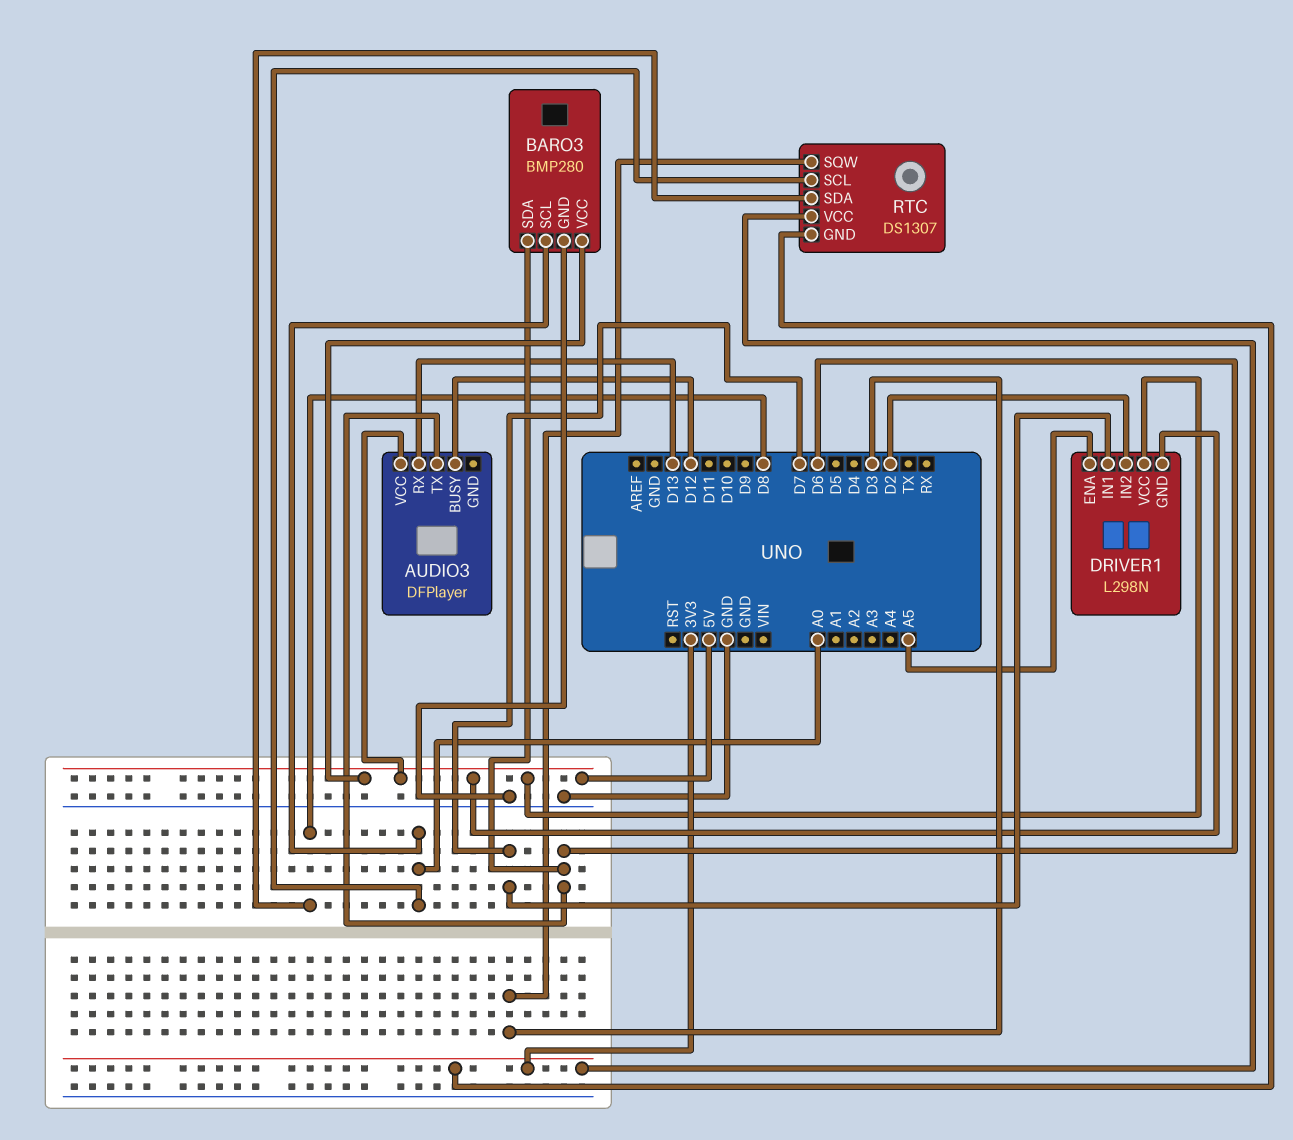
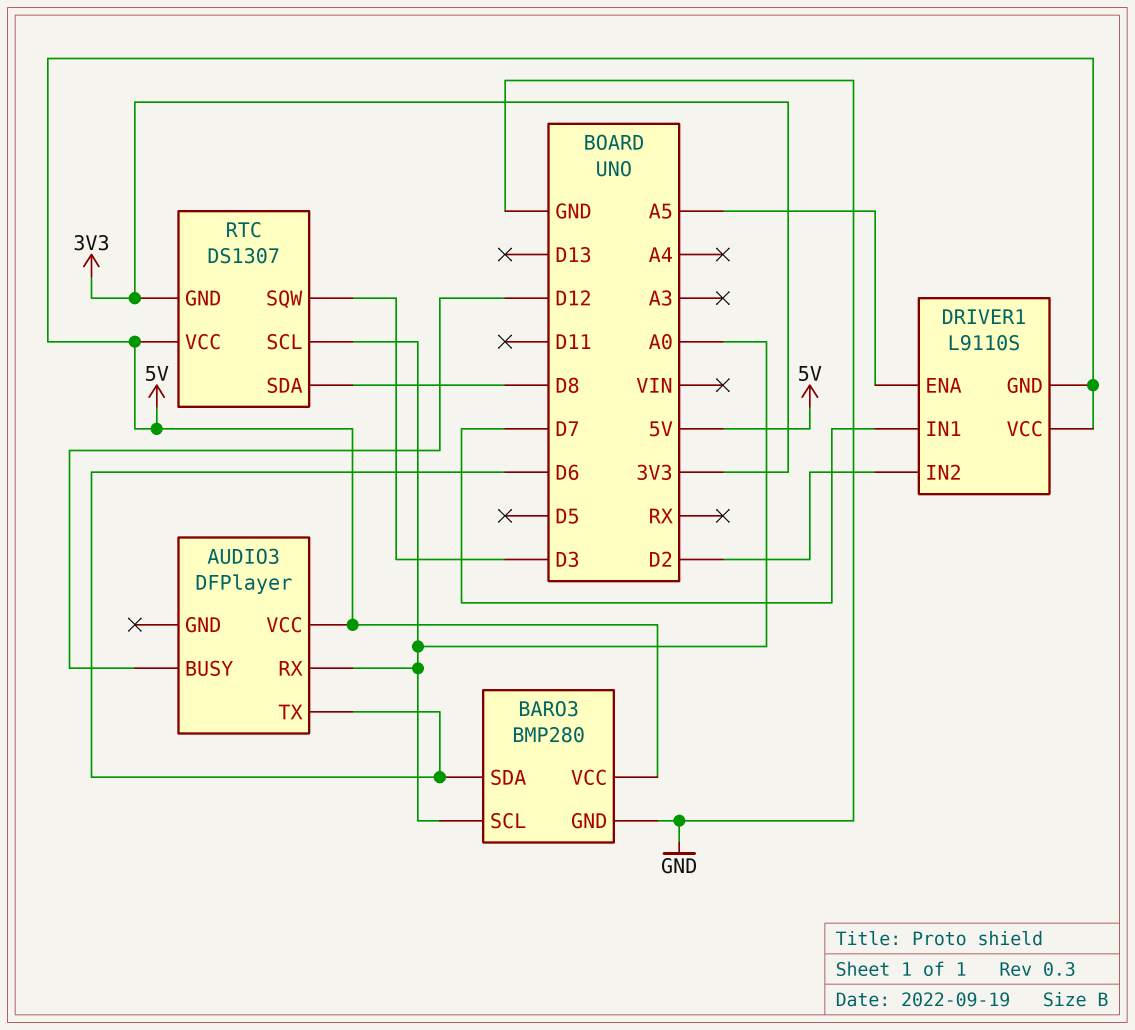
AUDIO3 pin RX: D13 -> A0
DRIVER1: L298N -> L9110S
RTC pin VCC: 3V3 -> 5V

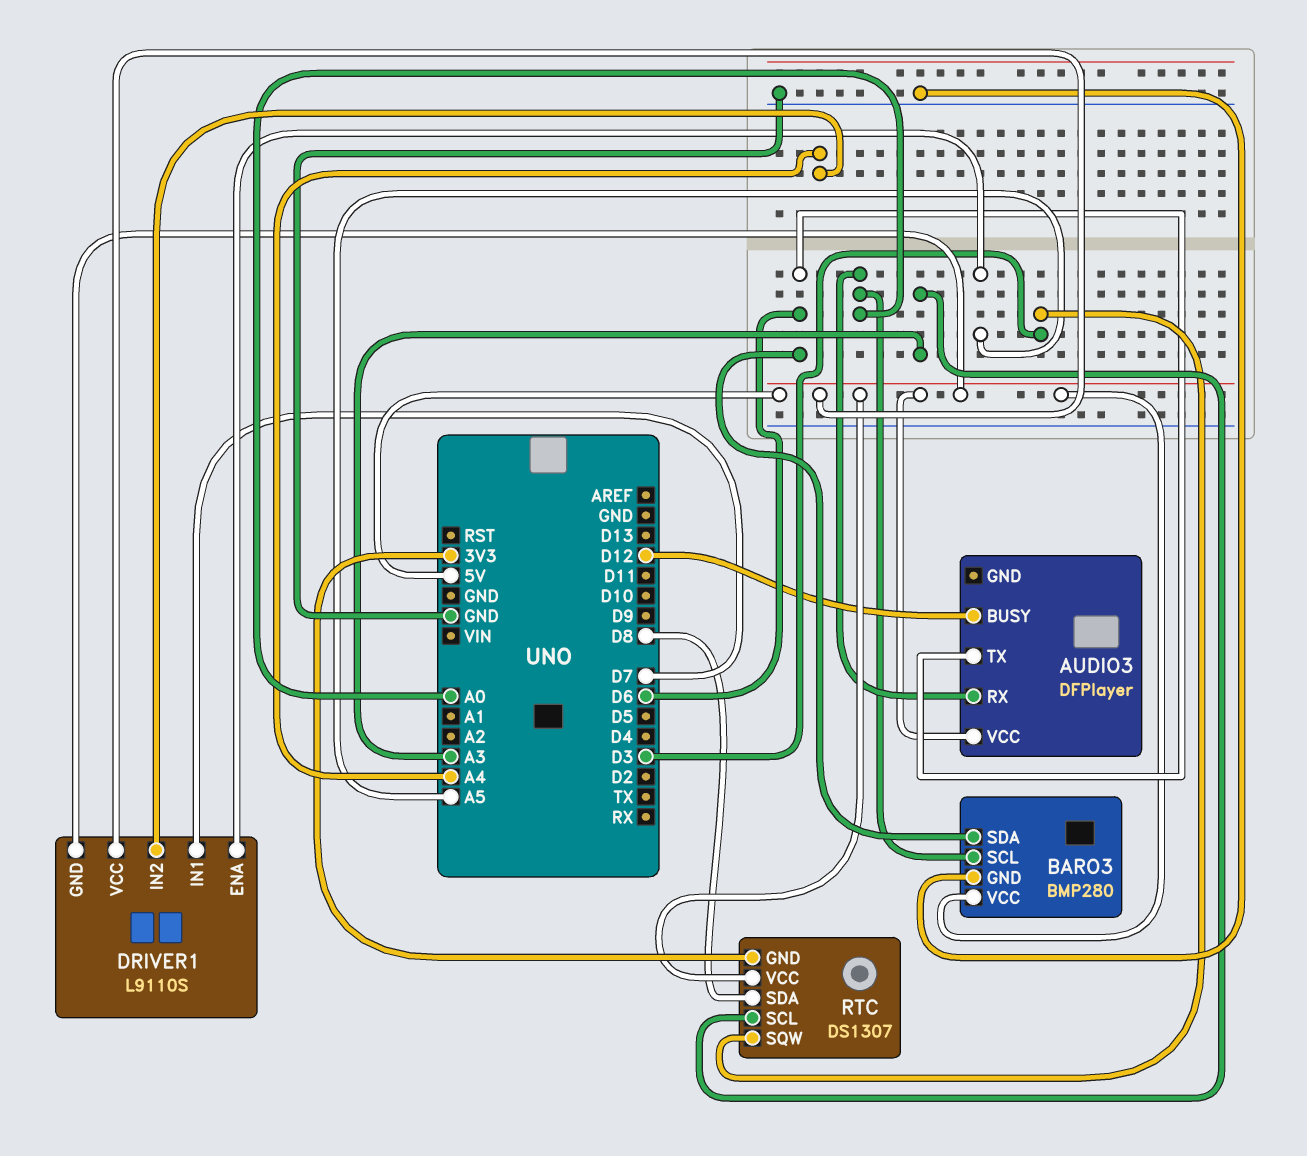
DRIVER1 pin IN2: D2 -> A4
RTC pin SCL: A0 -> A3

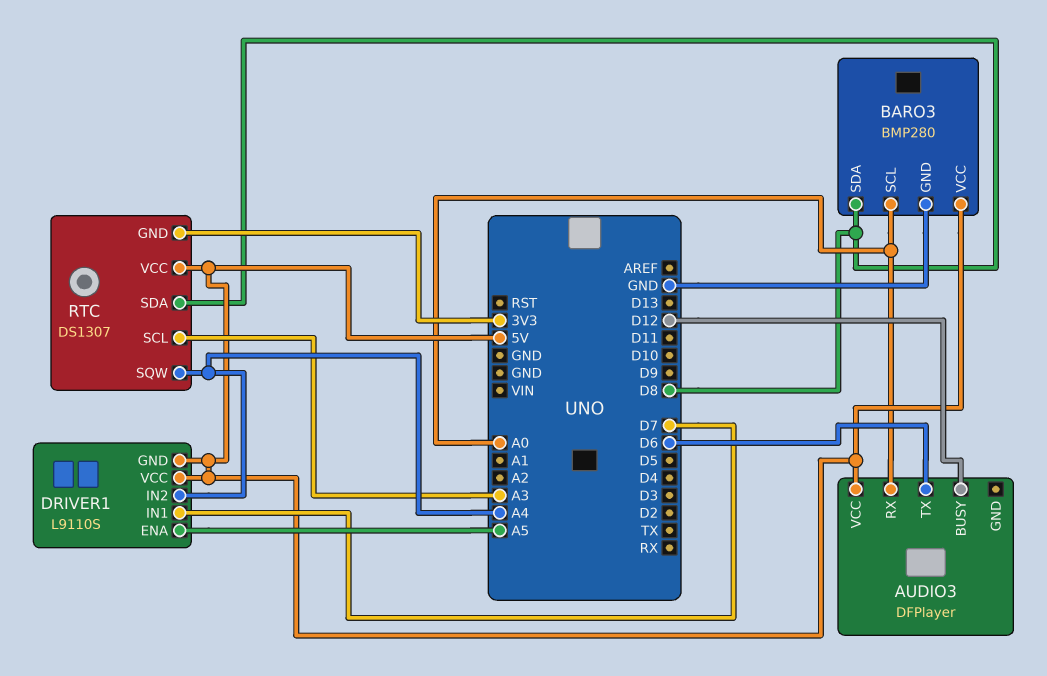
BARO3 pin SDA: D6 -> D8
RTC pin SQW: D3 -> A4

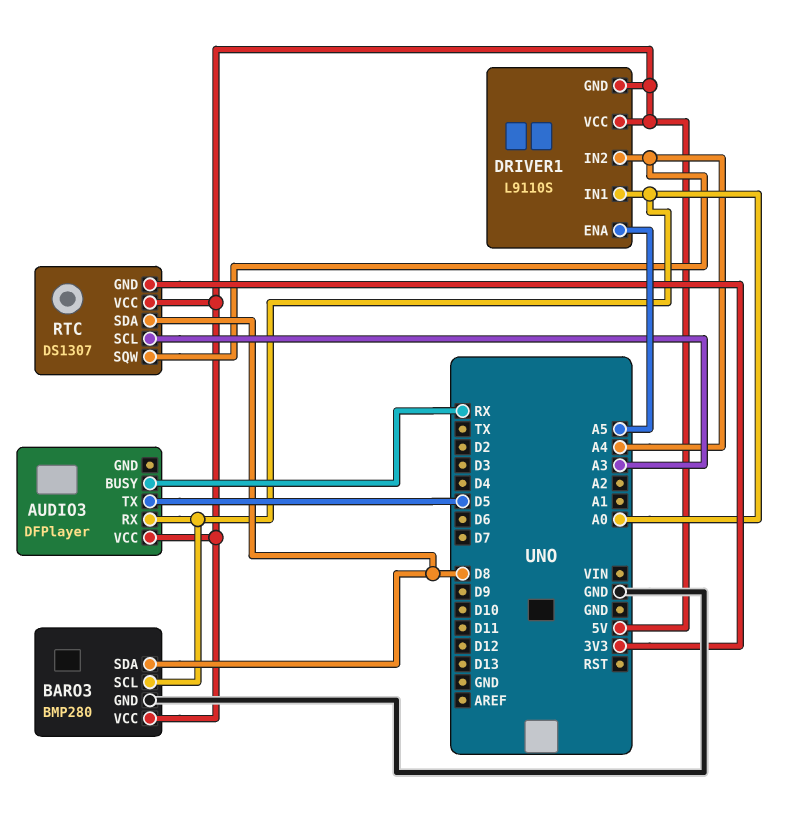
AUDIO3 pin BUSY: D12 -> RX
AUDIO3 pin TX: D6 -> D5
DRIVER1 pin IN1: D7 -> A0

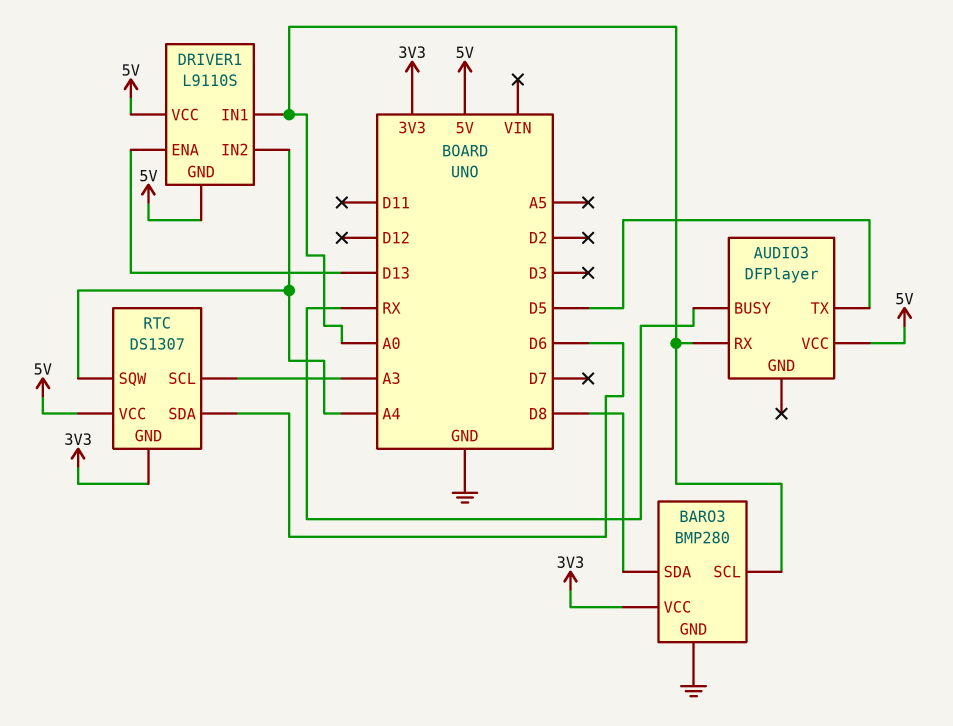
BARO3 pin VCC: 5V -> 3V3
DRIVER1 pin ENA: A5 -> D13
RTC pin SDA: D8 -> D6

